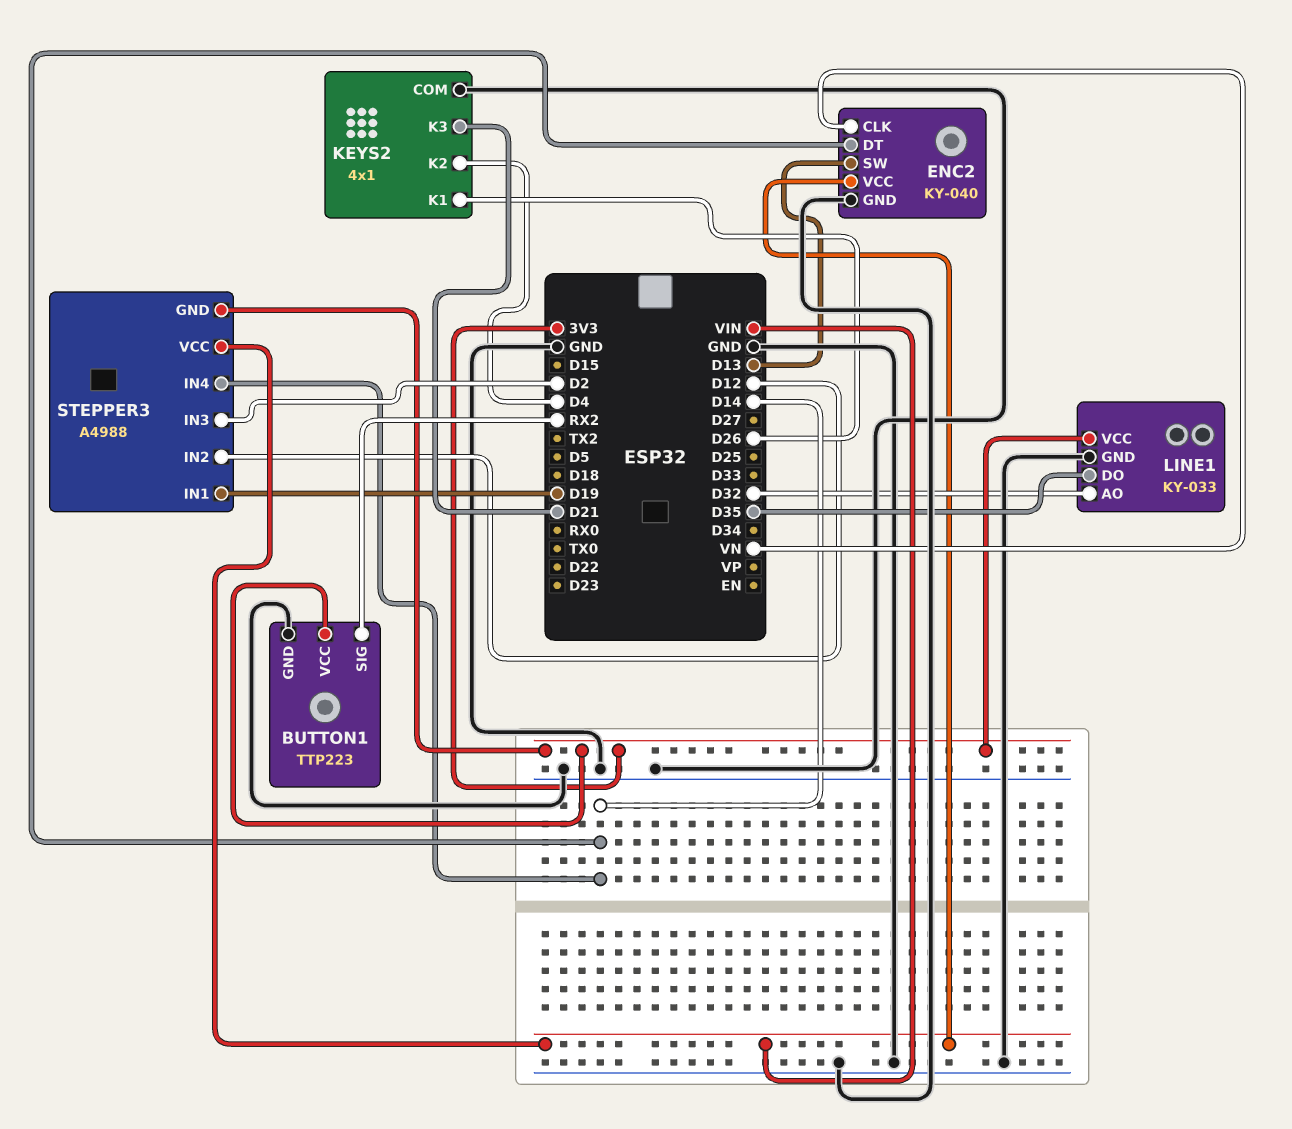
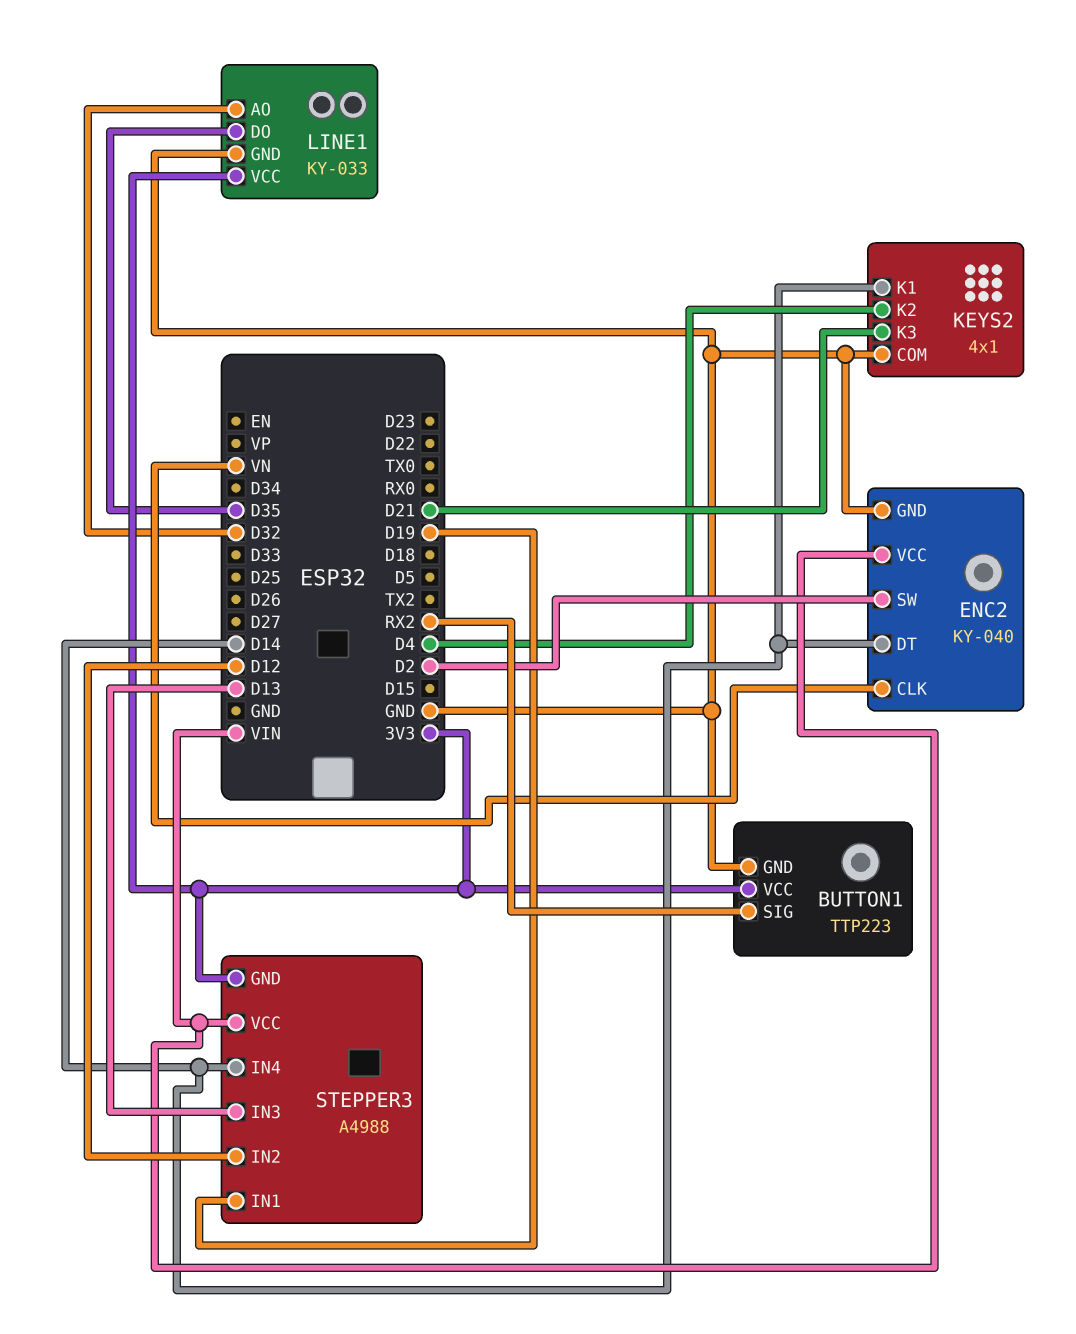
ENC2 pin SW: D13 -> D2
KEYS2 pin K1: D26 -> D14
STEPPER3 pin IN3: D2 -> D13

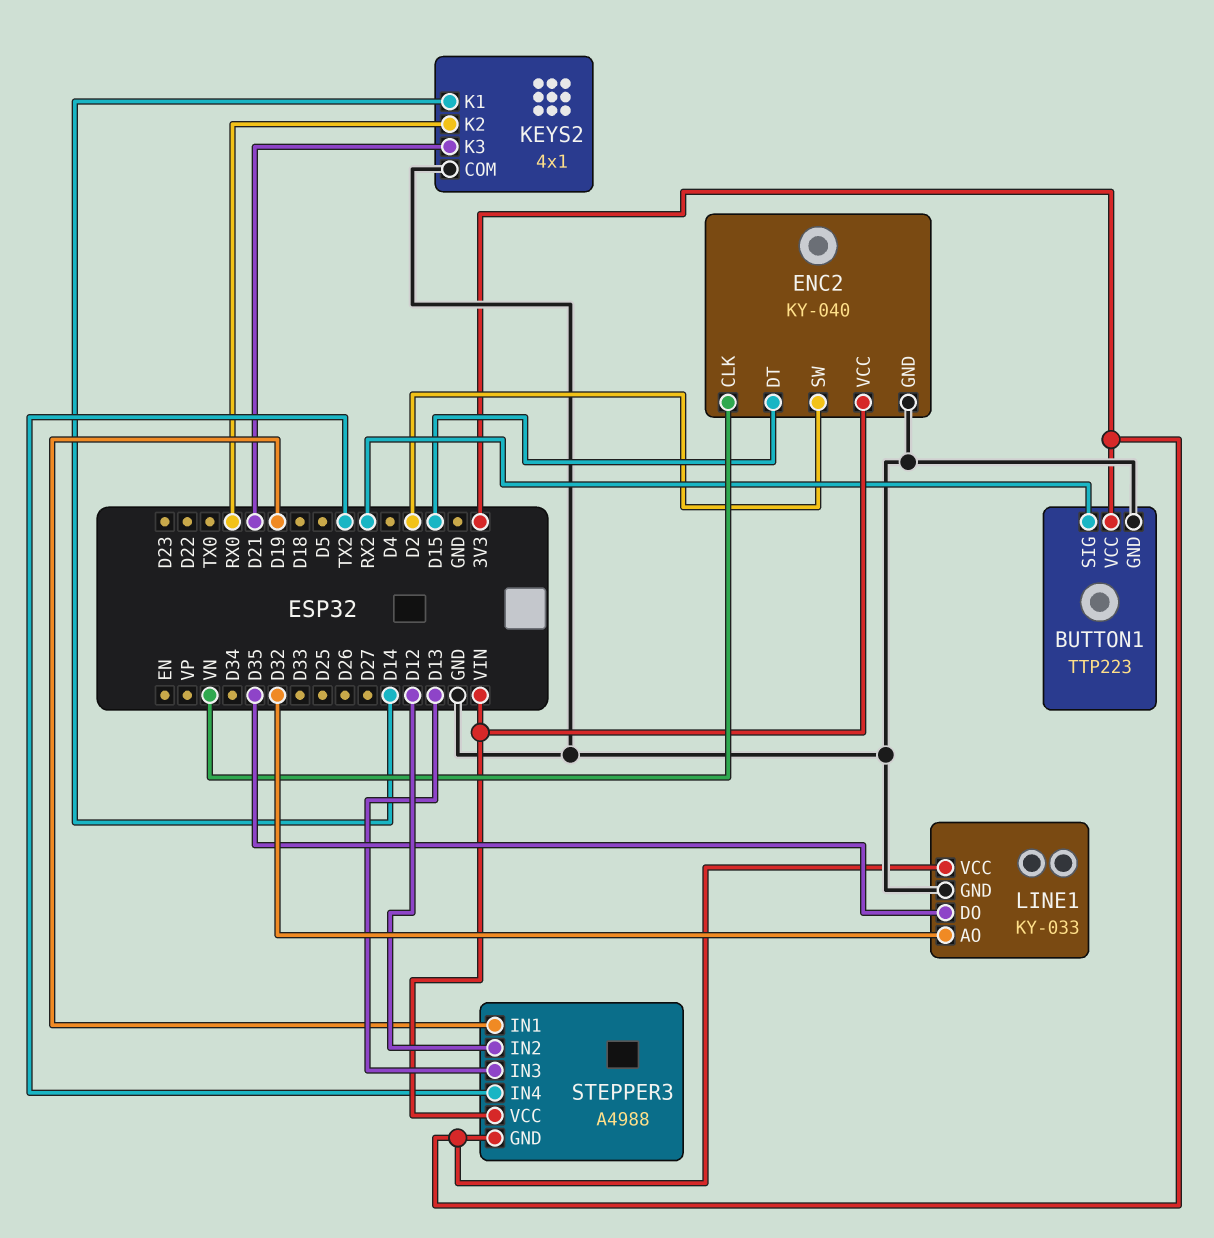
ENC2 pin DT: D14 -> D15
KEYS2 pin K2: D4 -> RX0
STEPPER3 pin IN4: D14 -> TX2

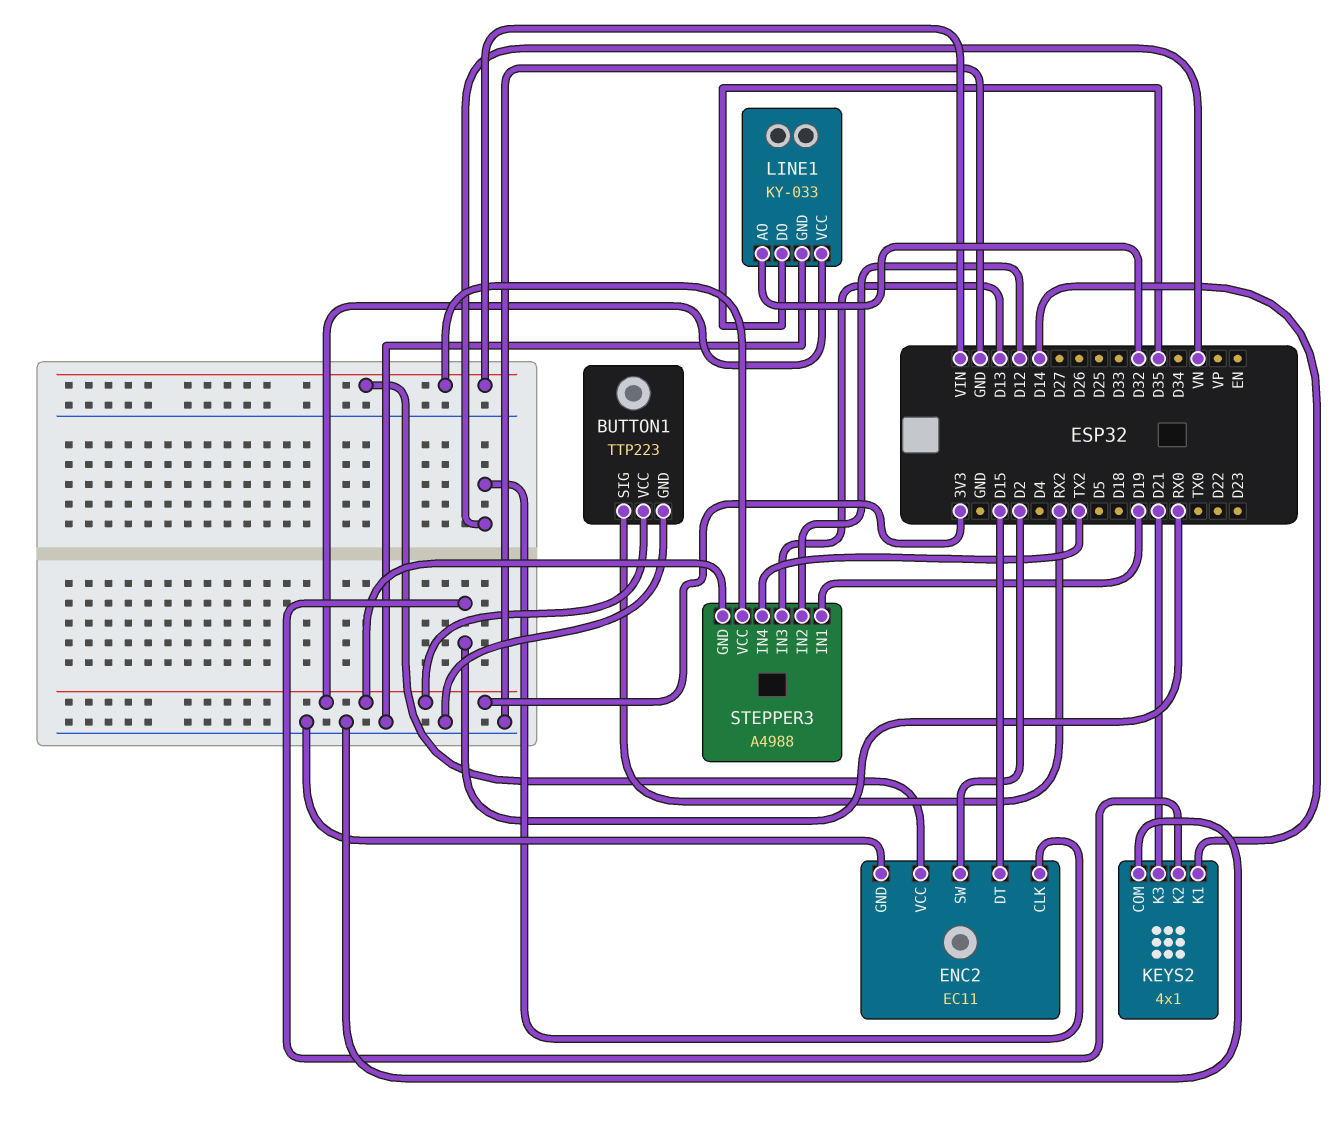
ENC2: KY-040 -> EC11

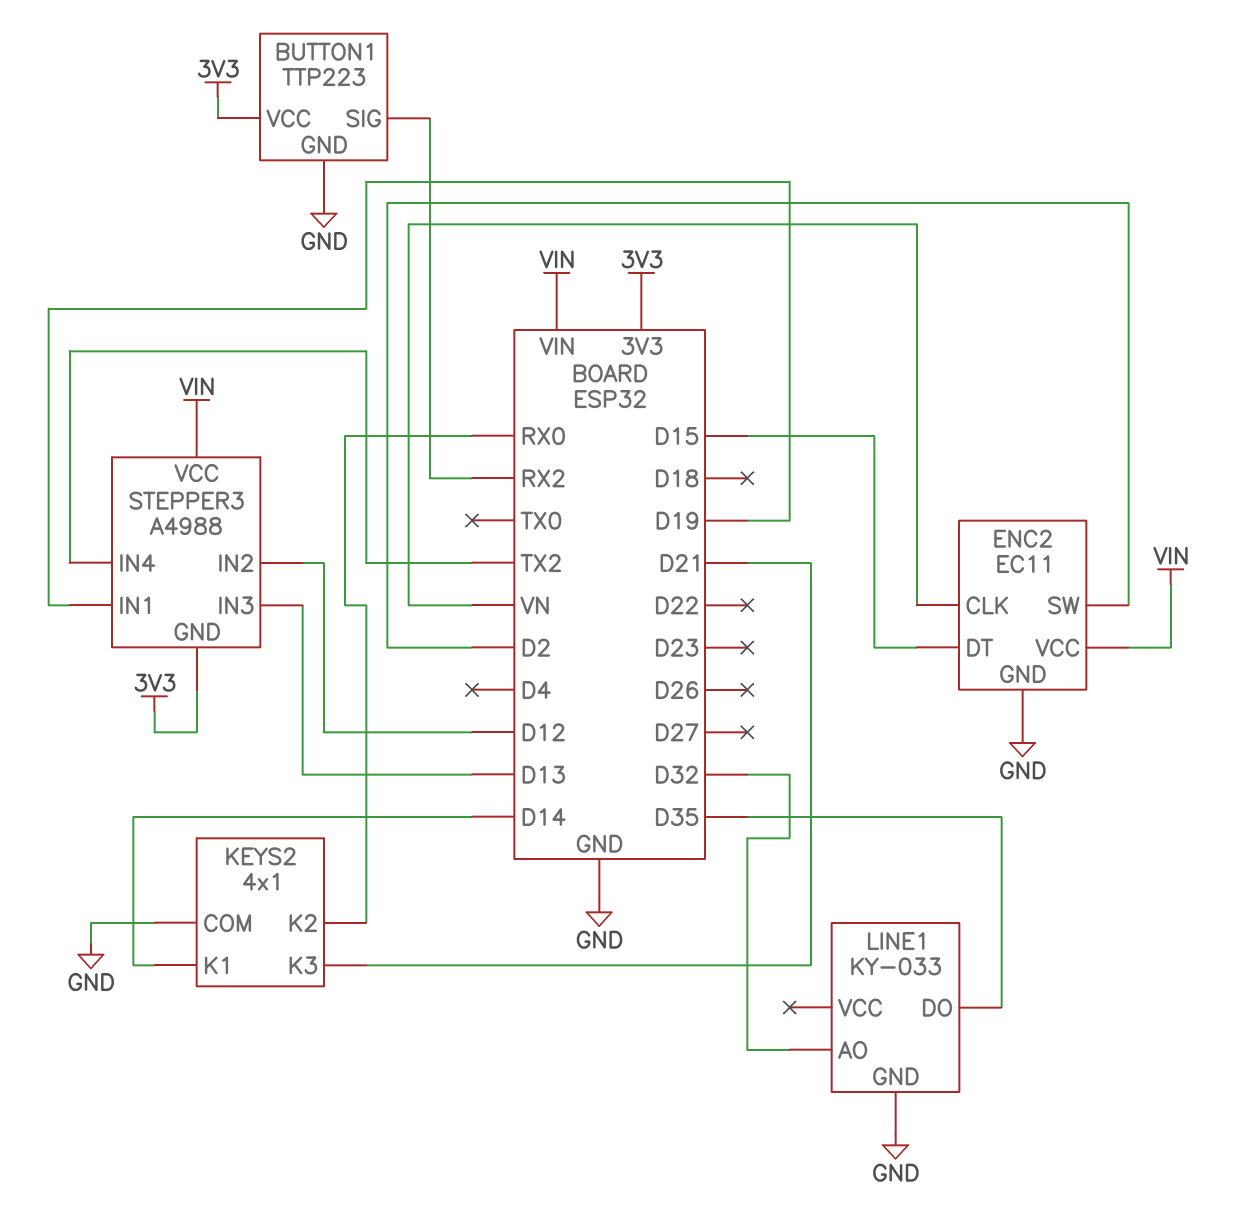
LINE1 pin VCC: 3V3 -> none

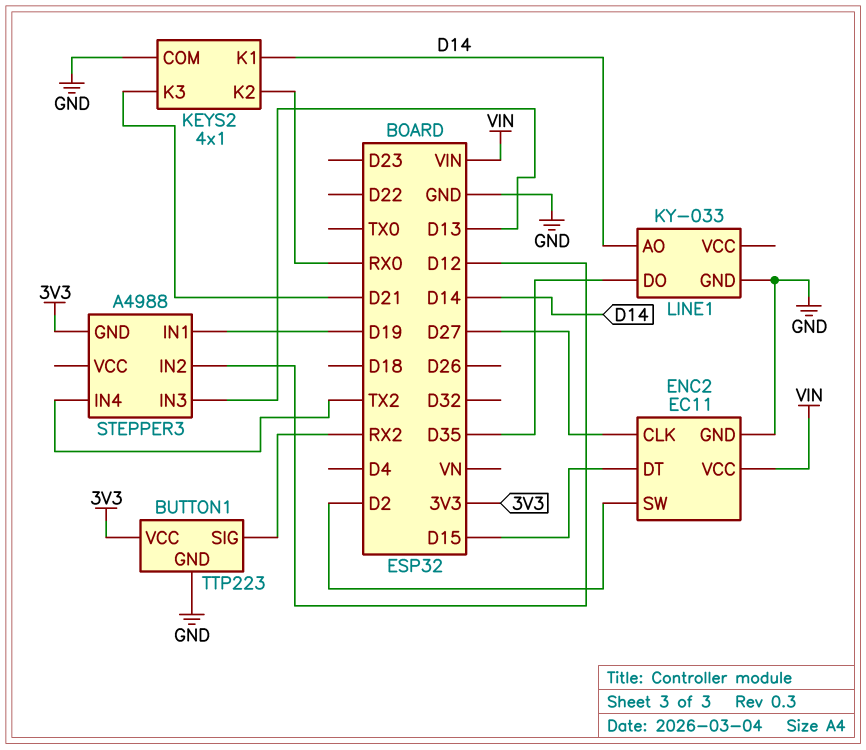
ENC2 pin CLK: VN -> D27
LINE1 pin AO: D32 -> D14
STEPPER3 pin VCC: VIN -> none

